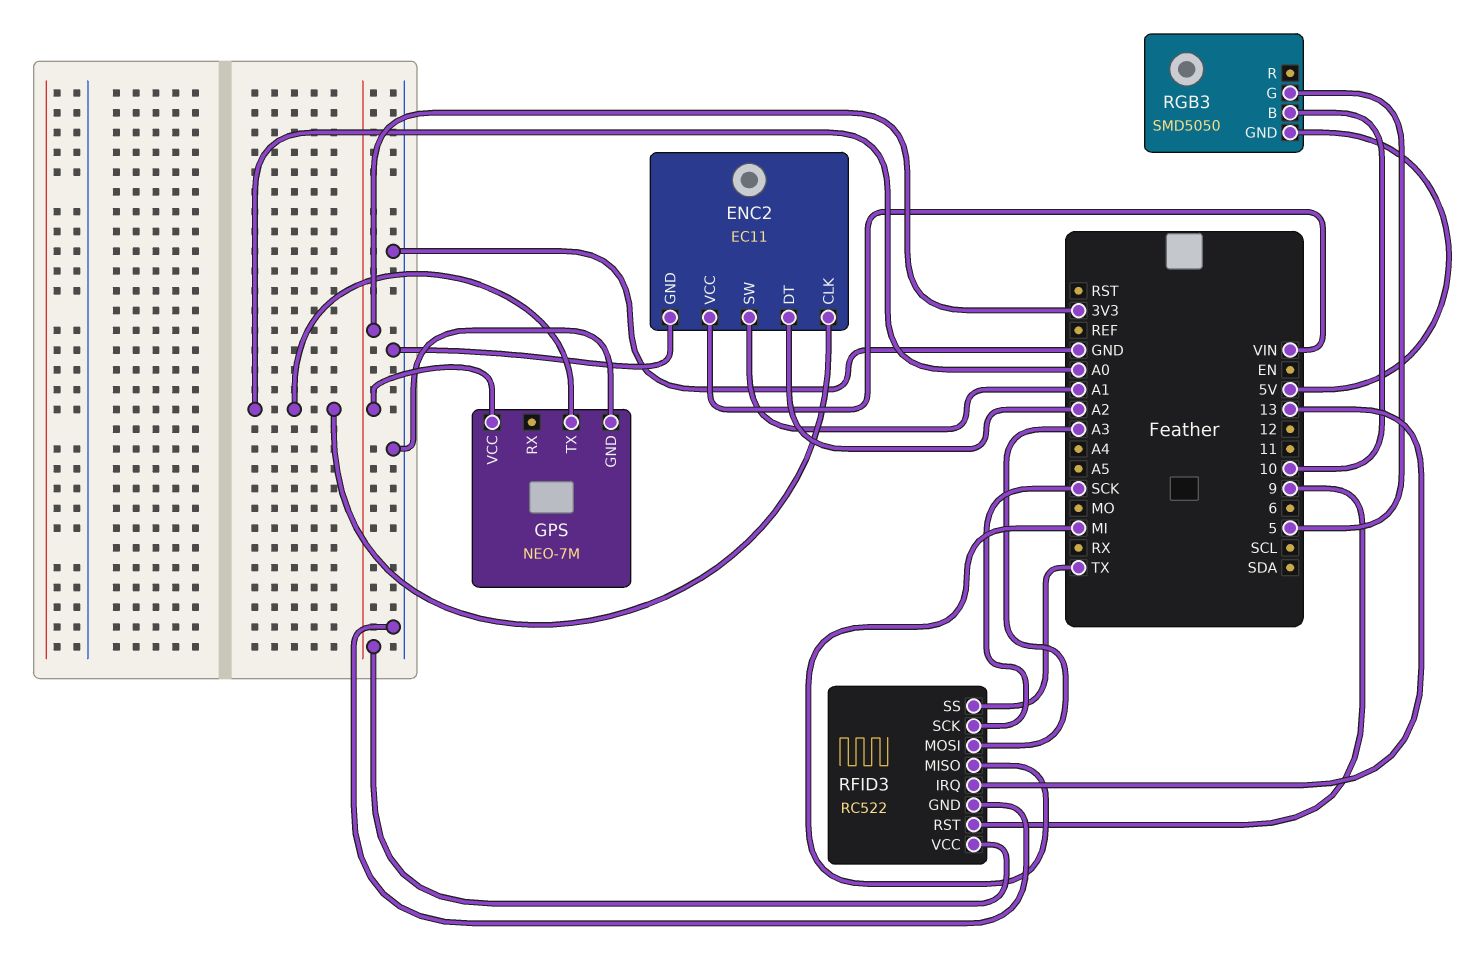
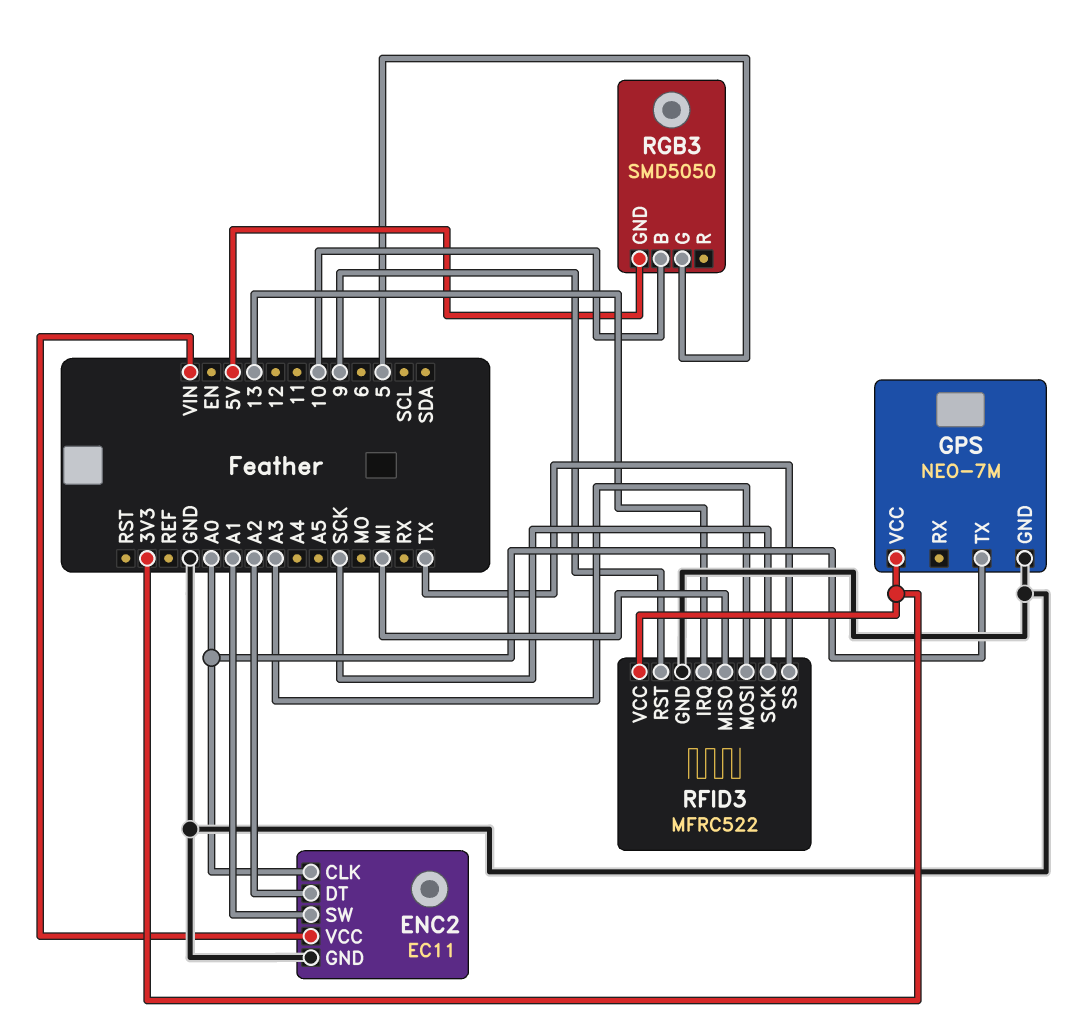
RFID3: RC522 -> MFRC522

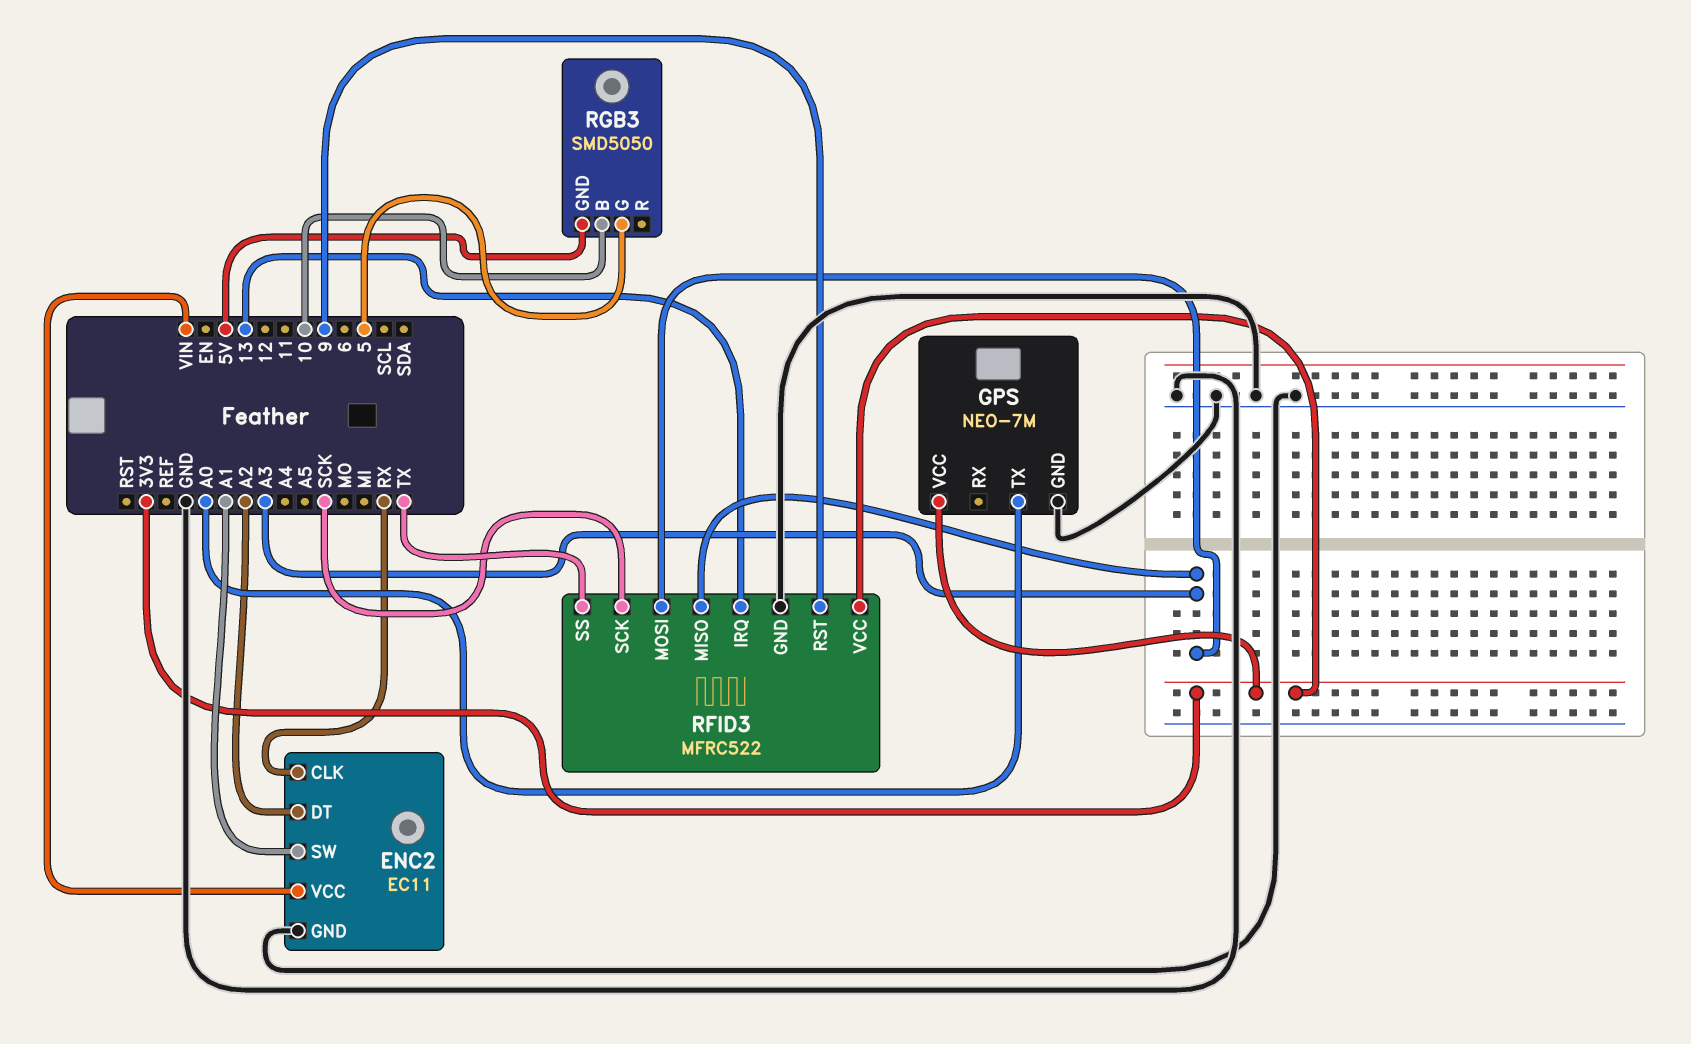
ENC2 pin CLK: A0 -> RX
RFID3 pin MISO: MI -> A3

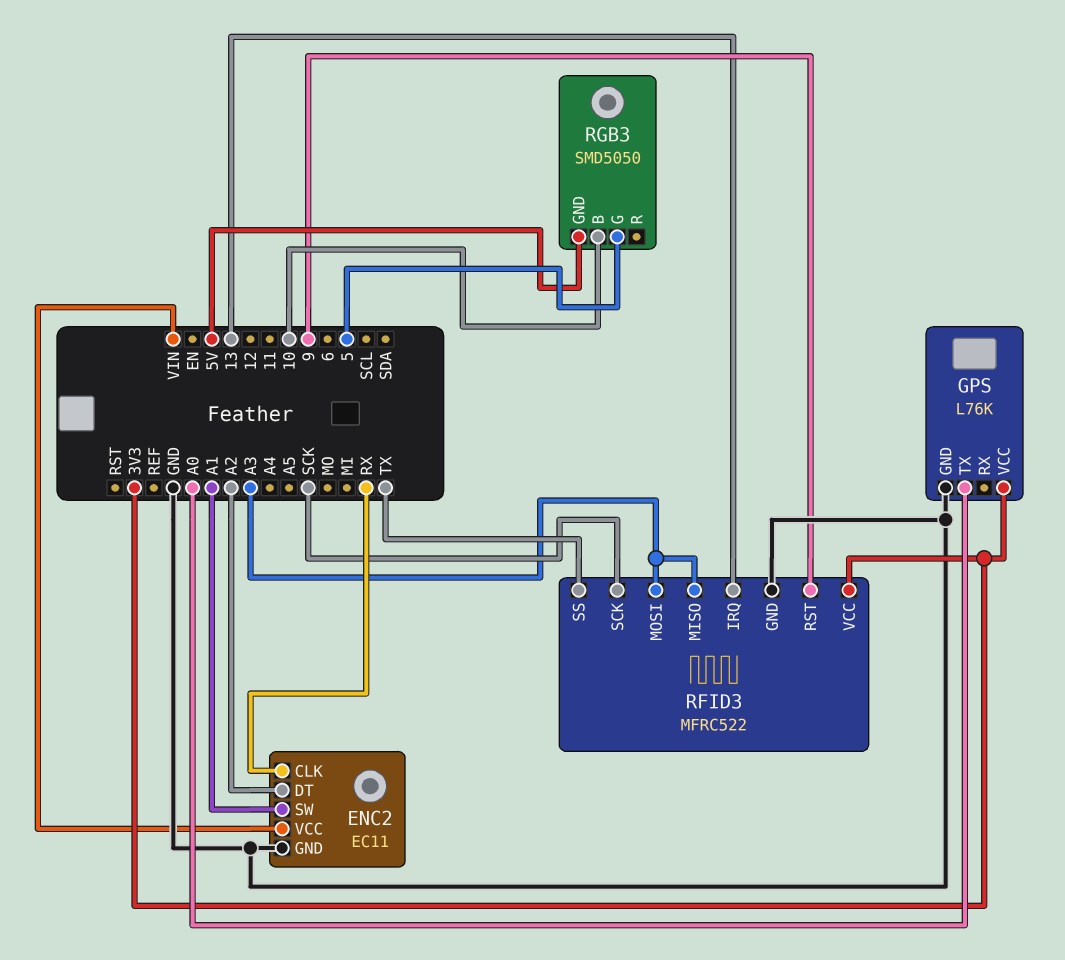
GPS: NEO-7M -> L76K

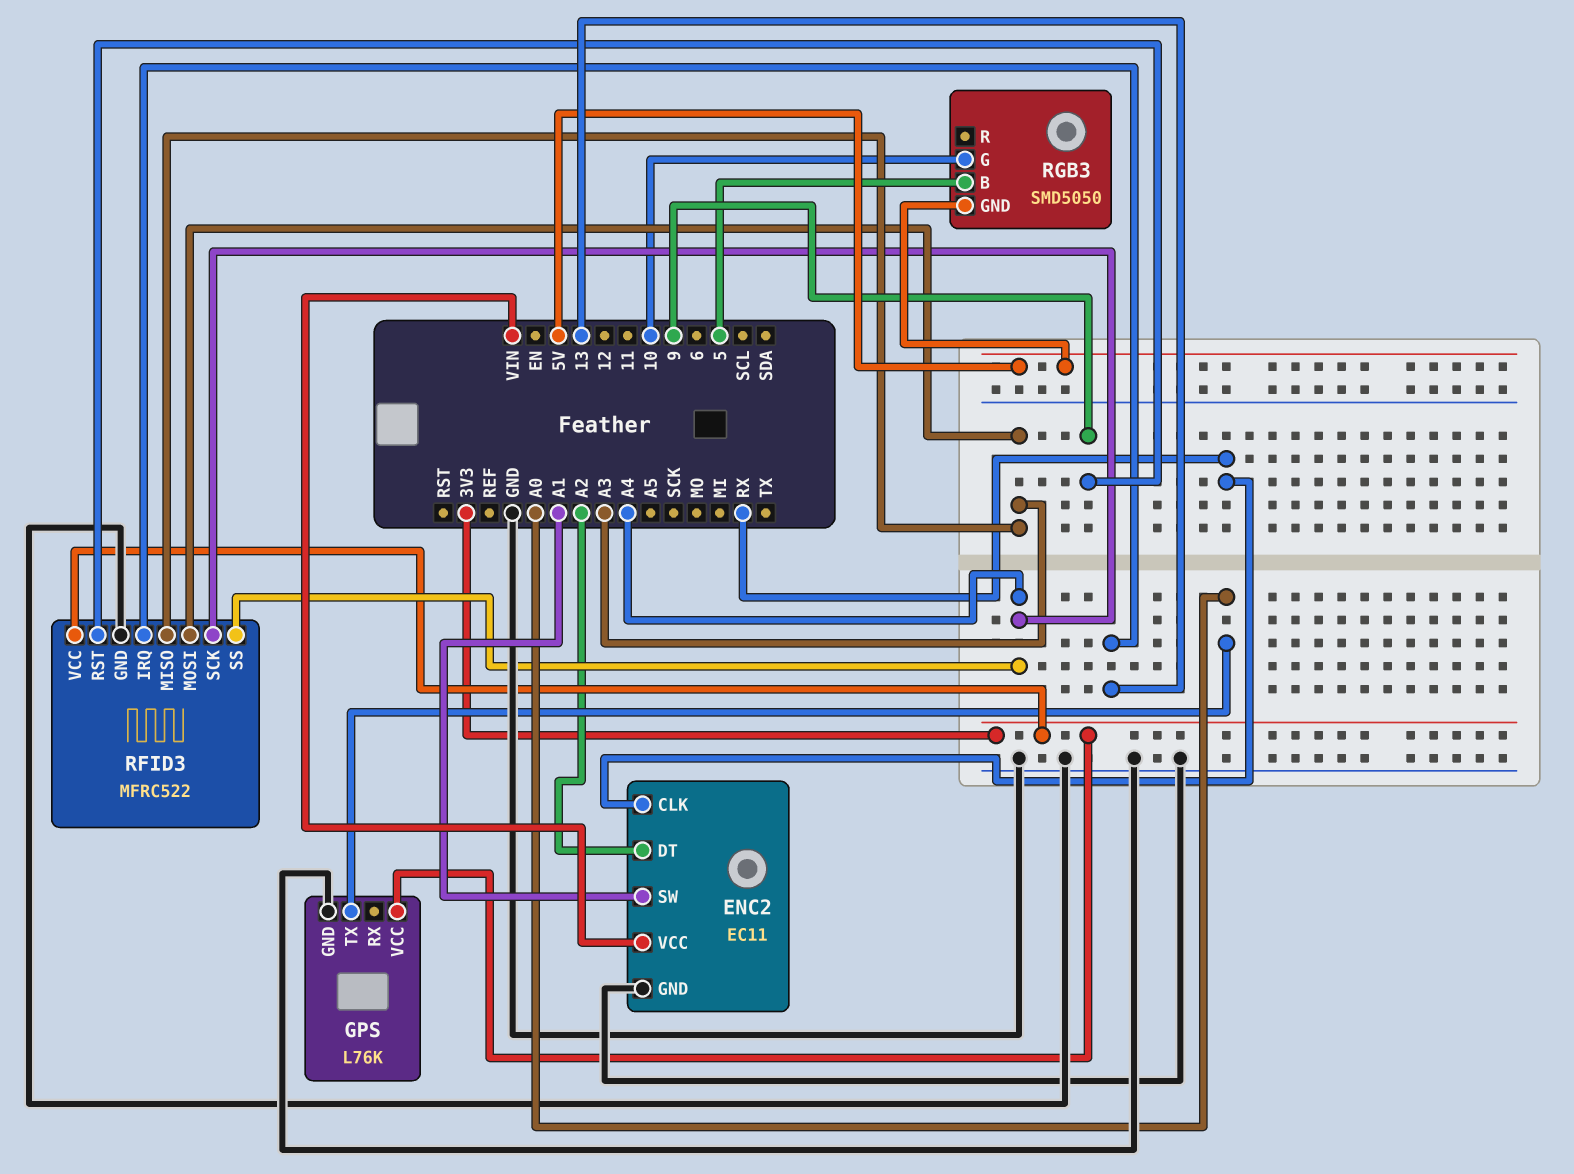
RFID3 pin SCK: SCK -> A4
RFID3 pin SS: TX -> A4
RGB3 pin B: 10 -> 5
RGB3 pin G: 5 -> 10

